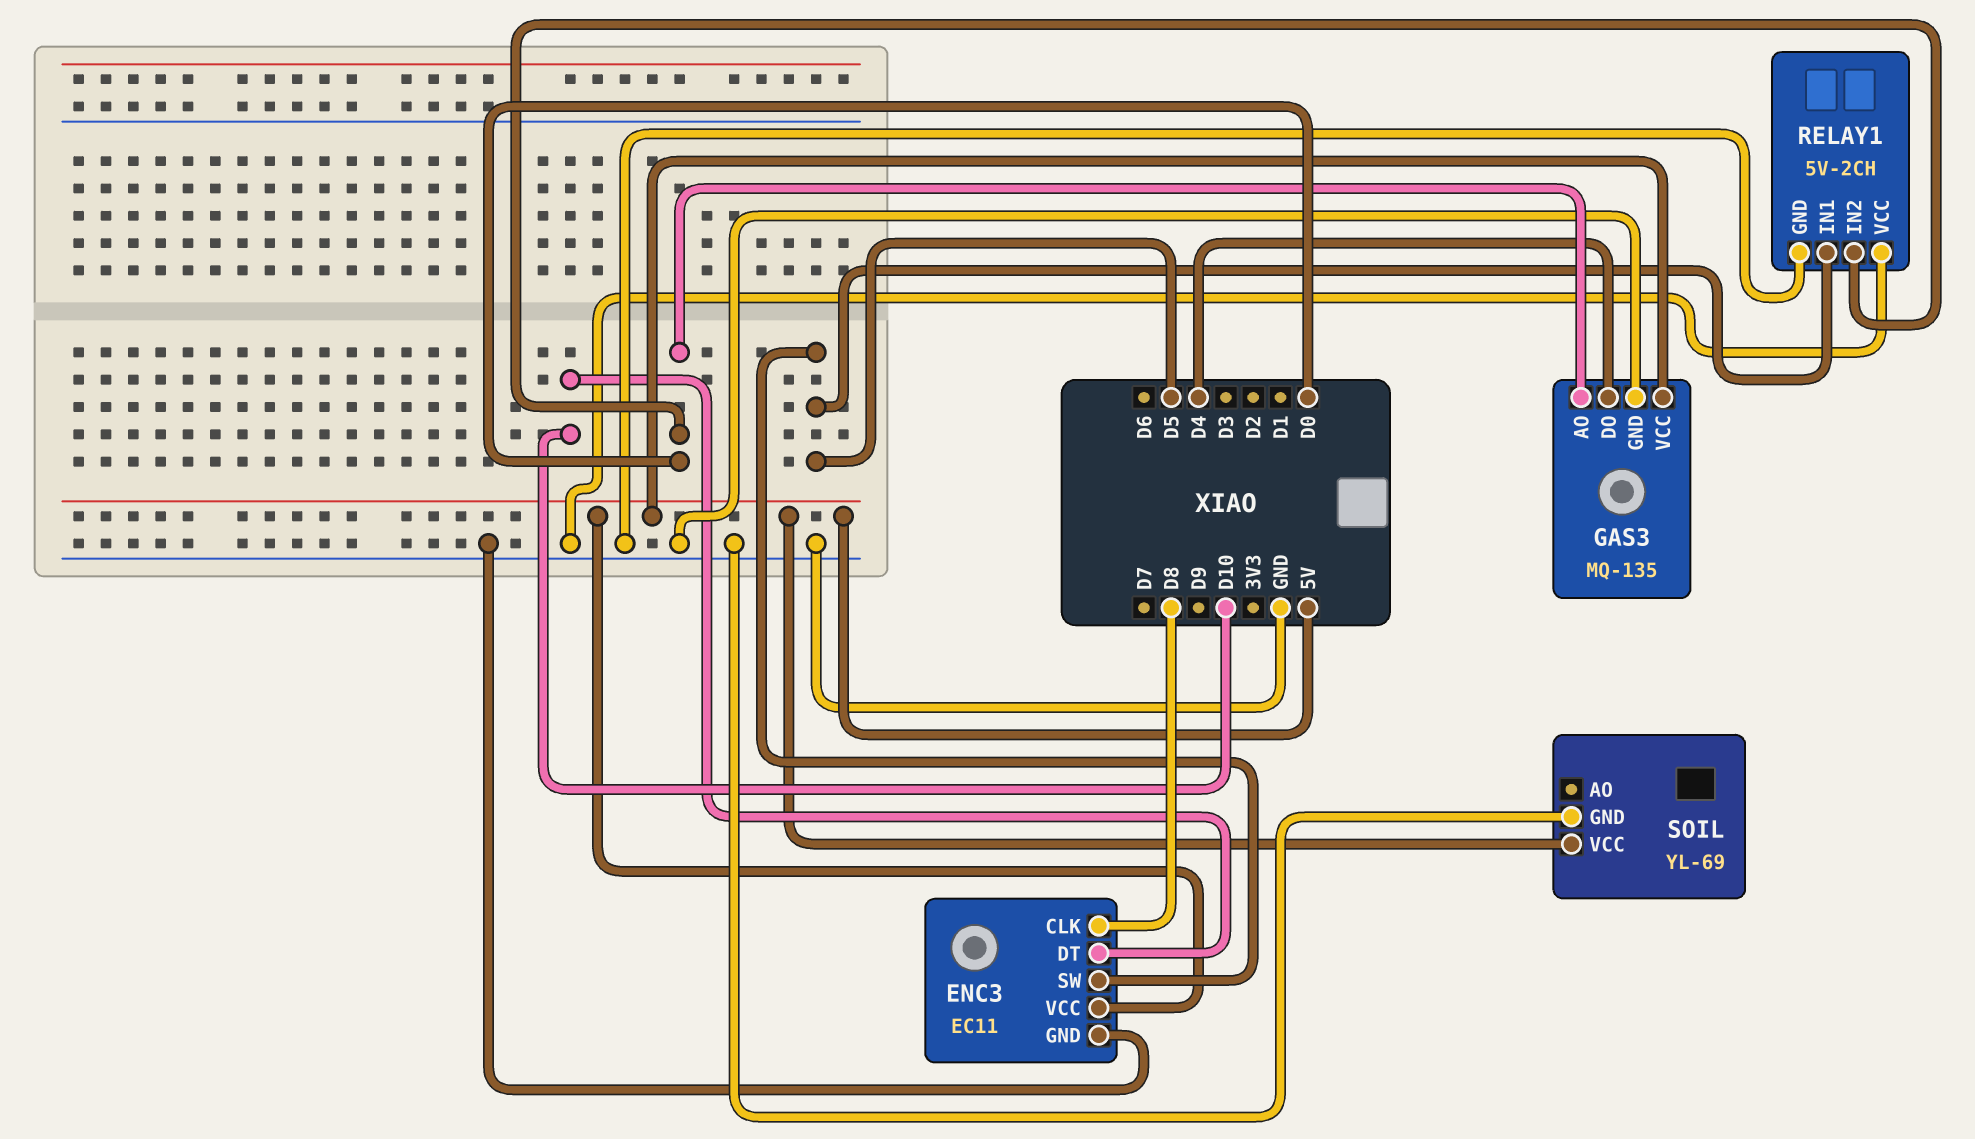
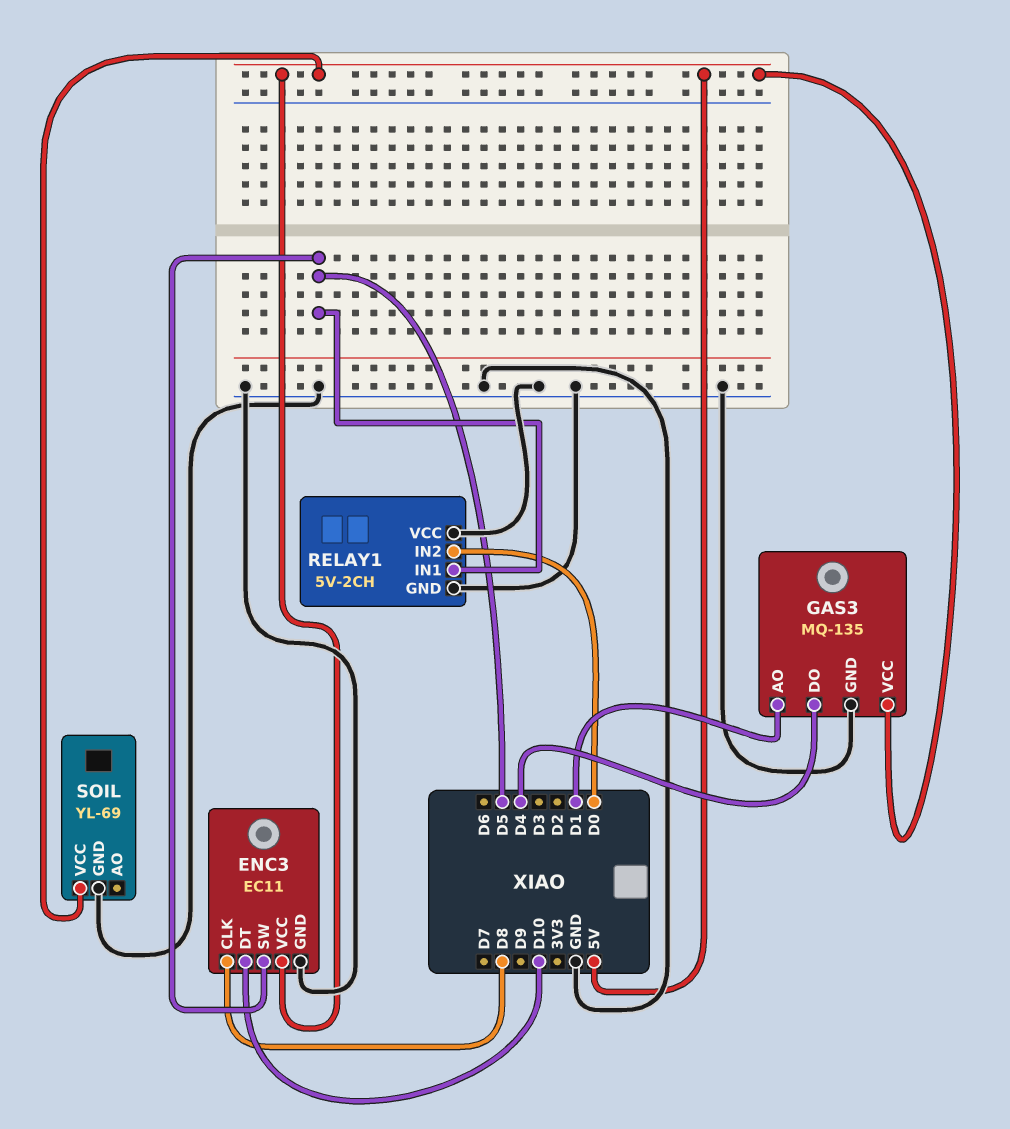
GAS3 pin AO: D0 -> D1

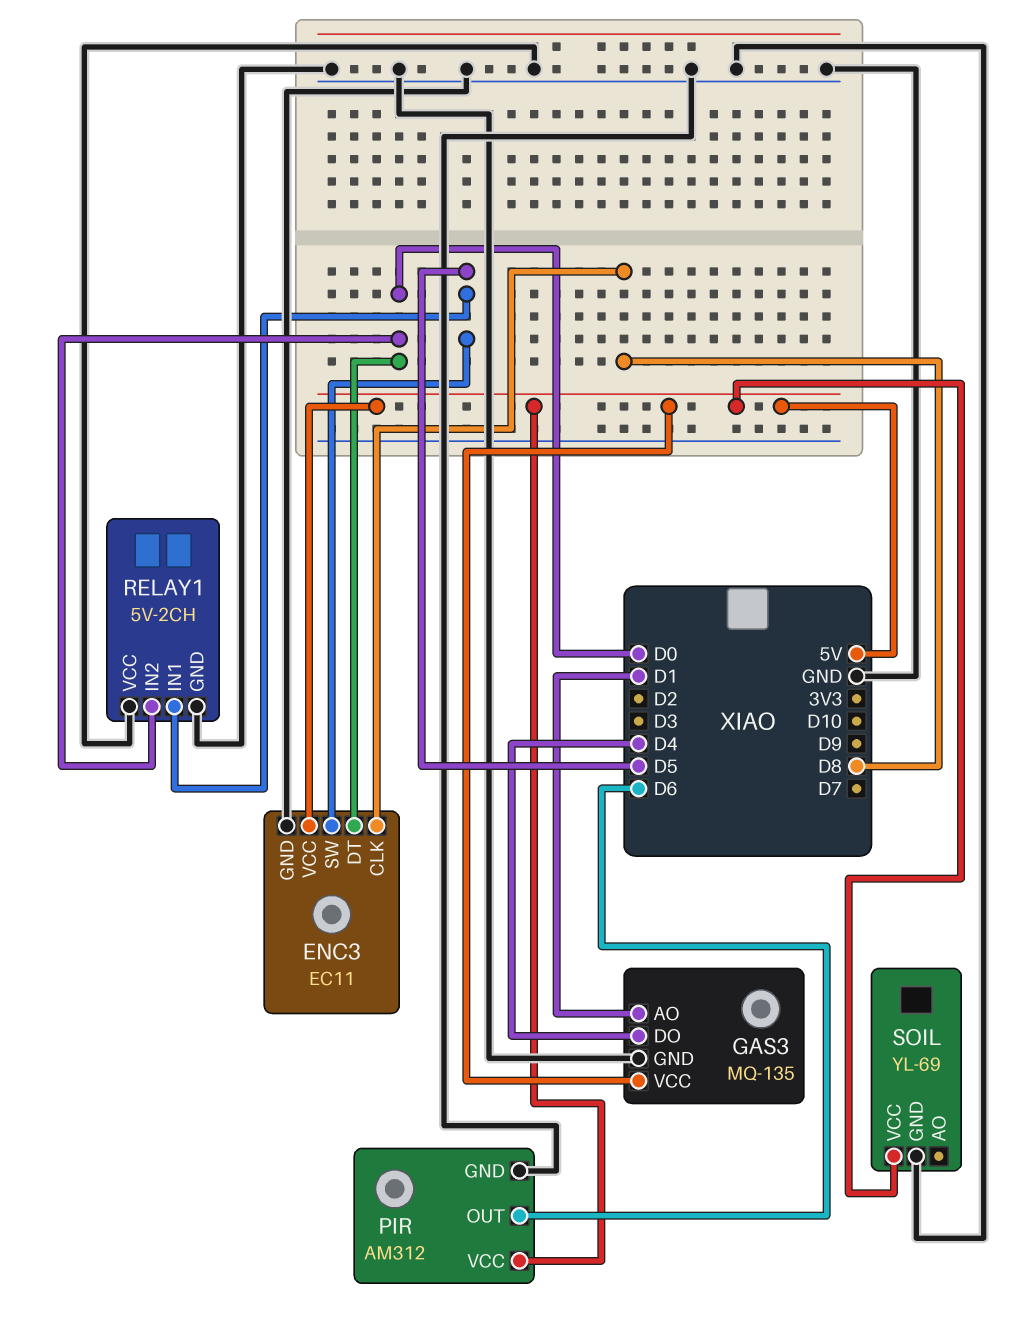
ENC3 pin DT: D10 -> D0
PIR: none -> AM312
PIR pin GND: none -> GND
PIR pin OUT: none -> D6
PIR pin VCC: none -> 5V

